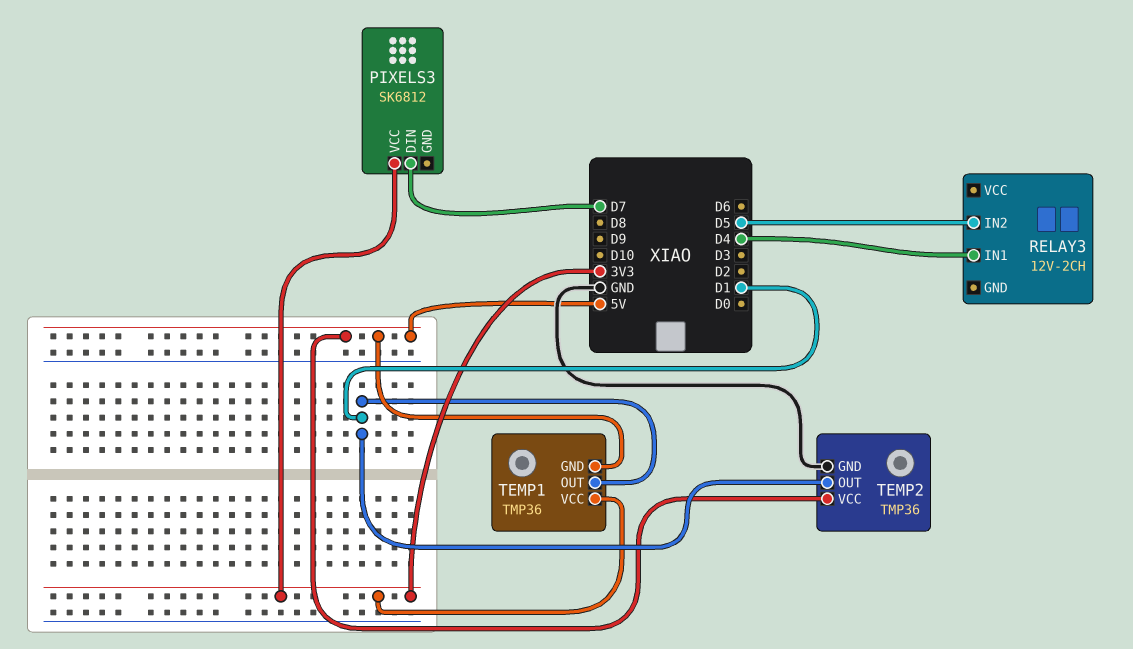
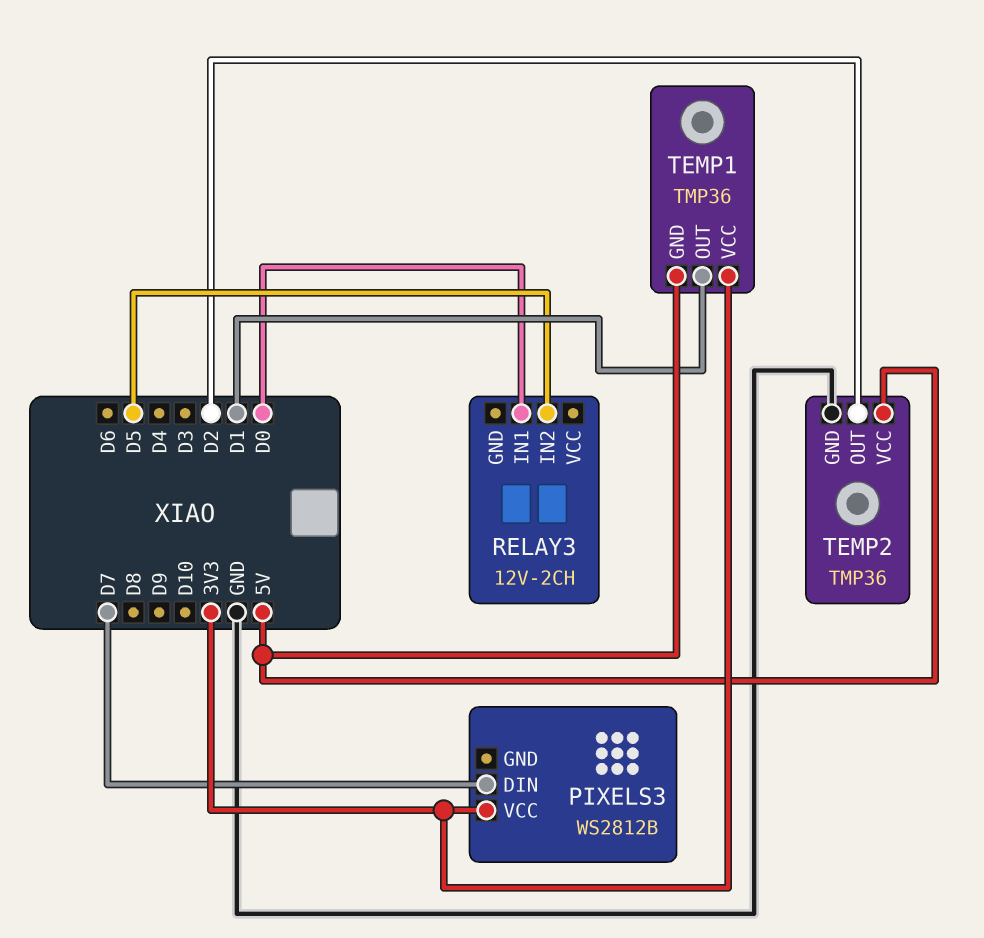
PIXELS3: SK6812 -> WS2812B
RELAY3 pin IN1: D4 -> D0
TEMP2 pin OUT: D1 -> D2

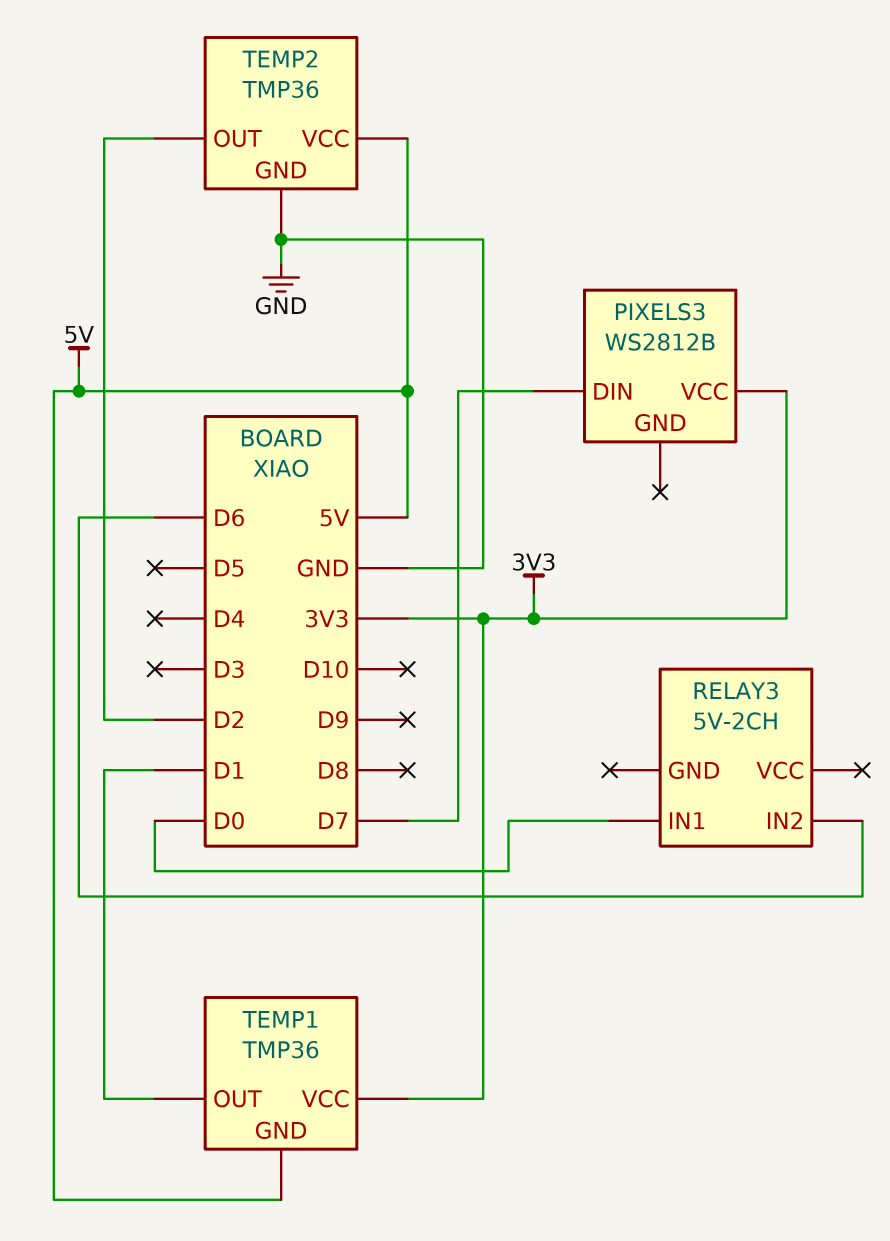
RELAY3: 12V-2CH -> 5V-2CH
RELAY3 pin IN2: D5 -> D6

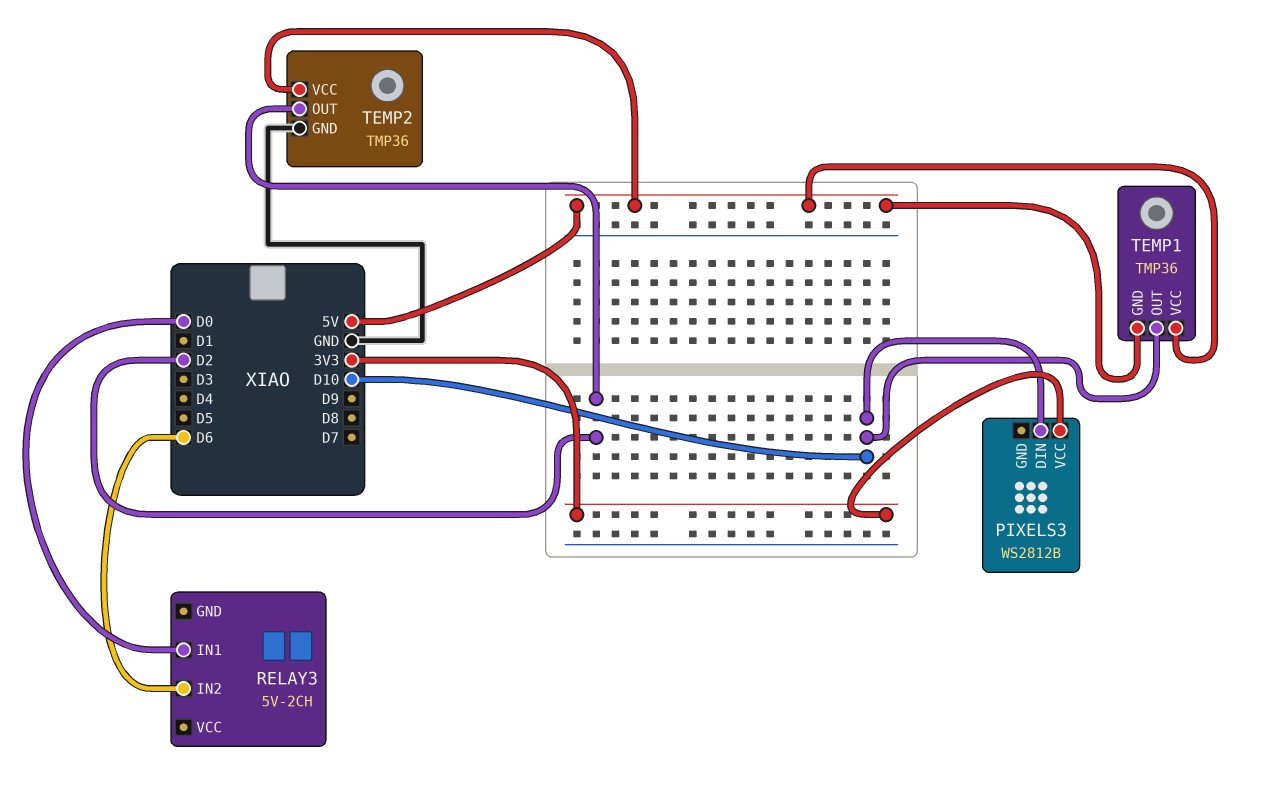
PIXELS3 pin DIN: D7 -> D10
TEMP1 pin OUT: D1 -> D10
TEMP1 pin VCC: 3V3 -> 5V

